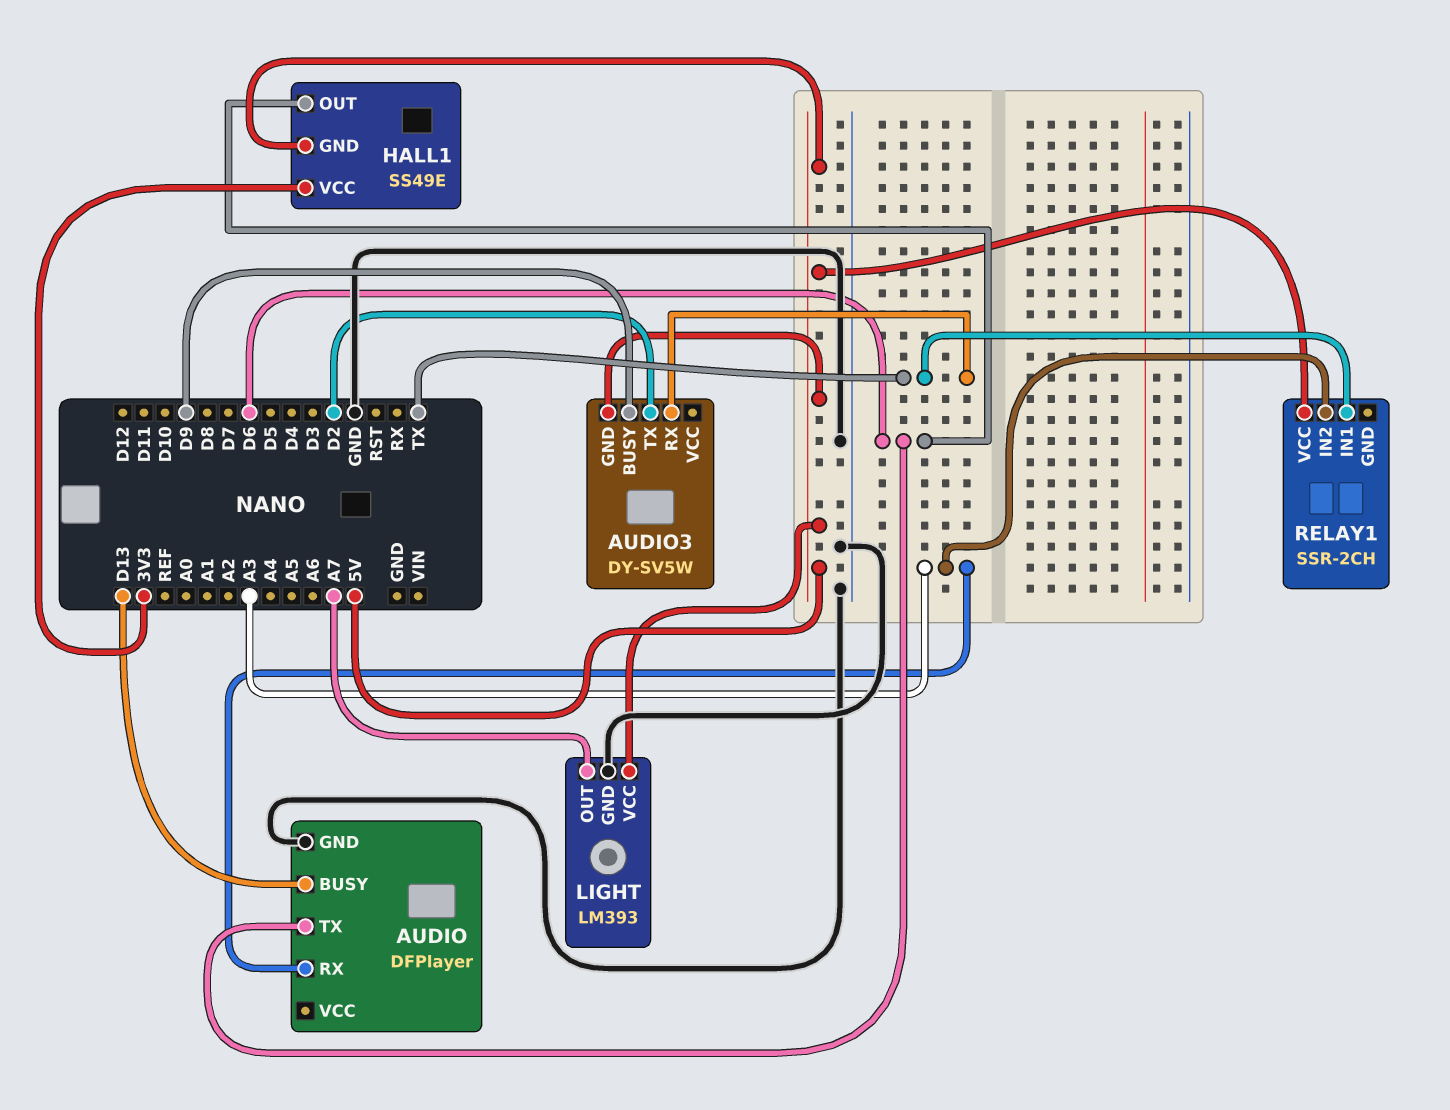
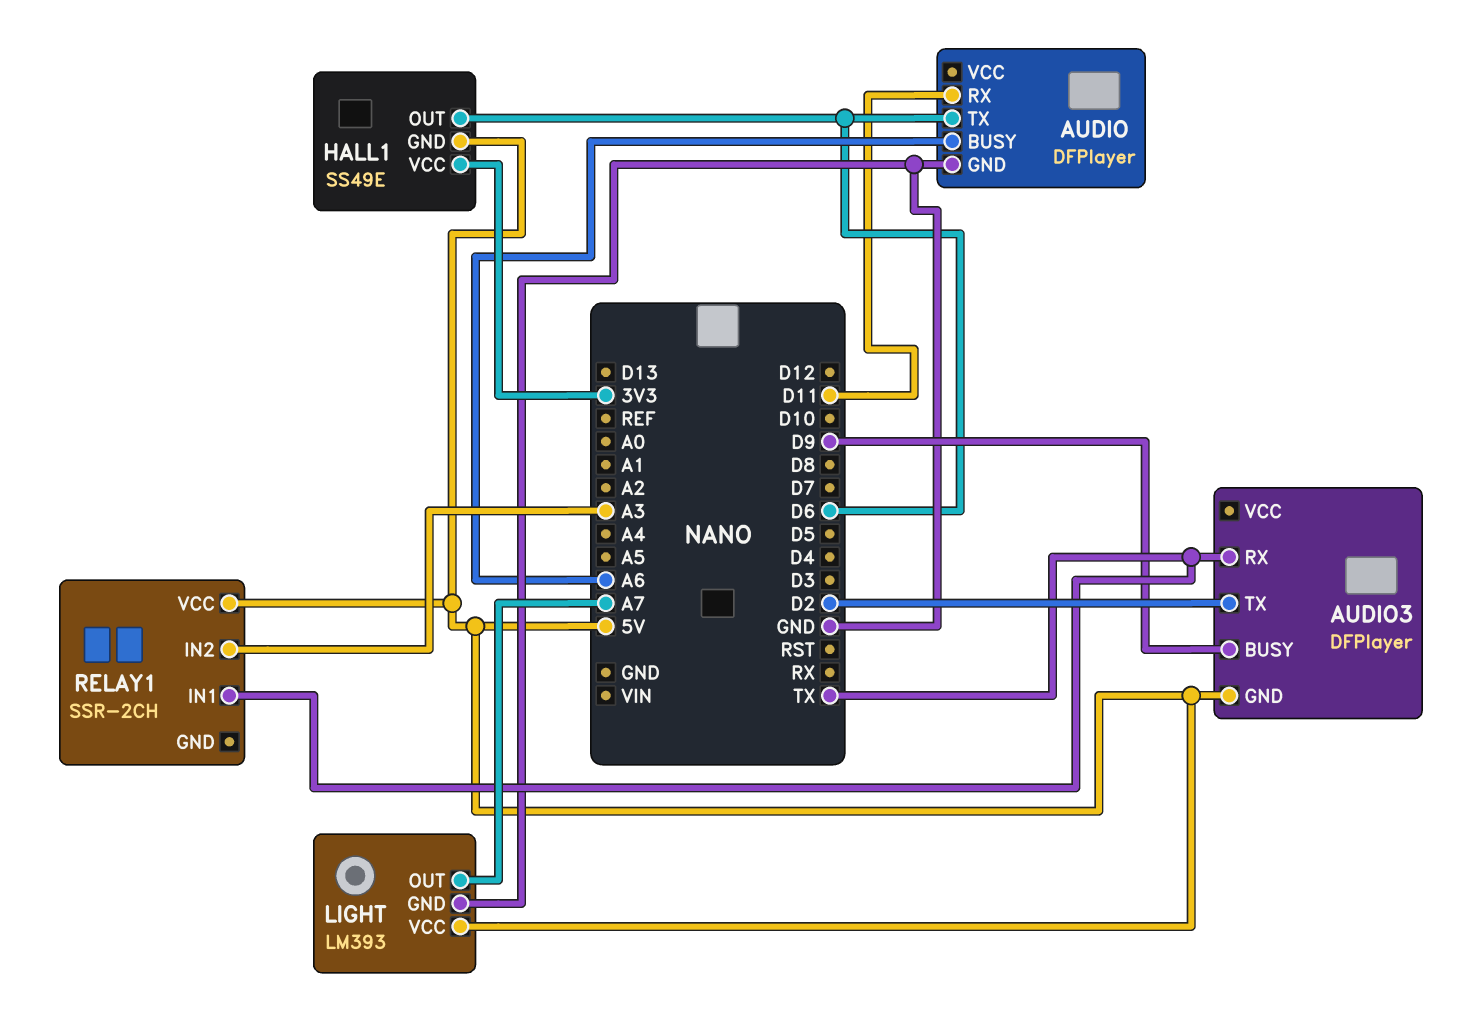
AUDIO pin BUSY: D13 -> A6
AUDIO pin RX: A3 -> D11
AUDIO3: DY-SV5W -> DFPlayer

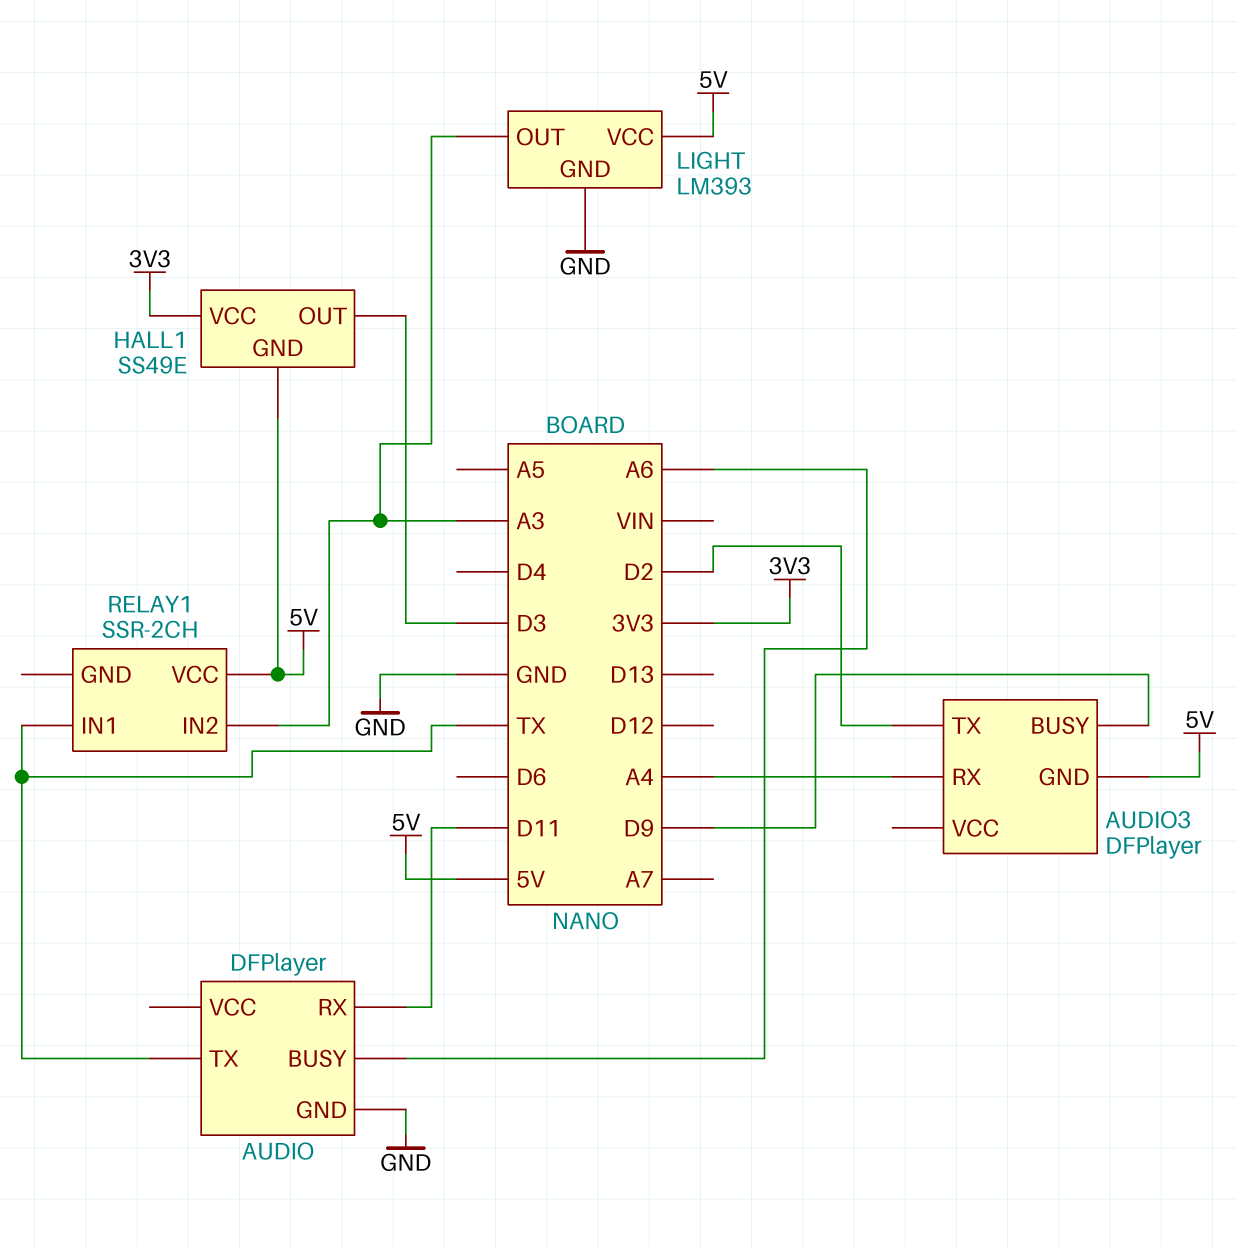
AUDIO pin TX: D6 -> TX
AUDIO3 pin RX: TX -> A4
HALL1 pin OUT: D6 -> D3
LIGHT pin OUT: A7 -> A3

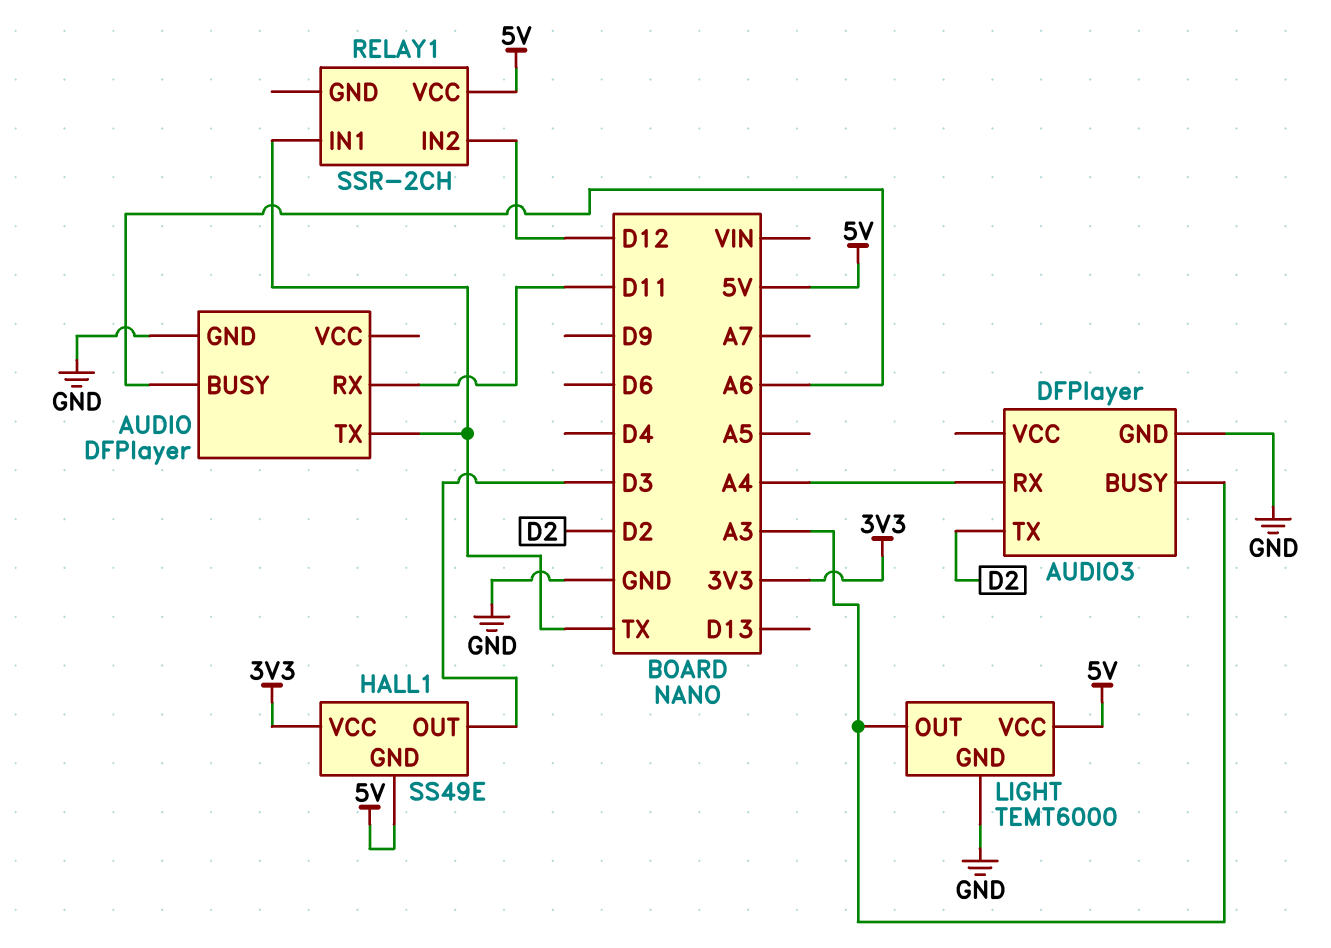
AUDIO3 pin BUSY: D9 -> A3
AUDIO3 pin GND: 5V -> GND
LIGHT: LM393 -> TEMT6000
RELAY1 pin IN2: A3 -> D12

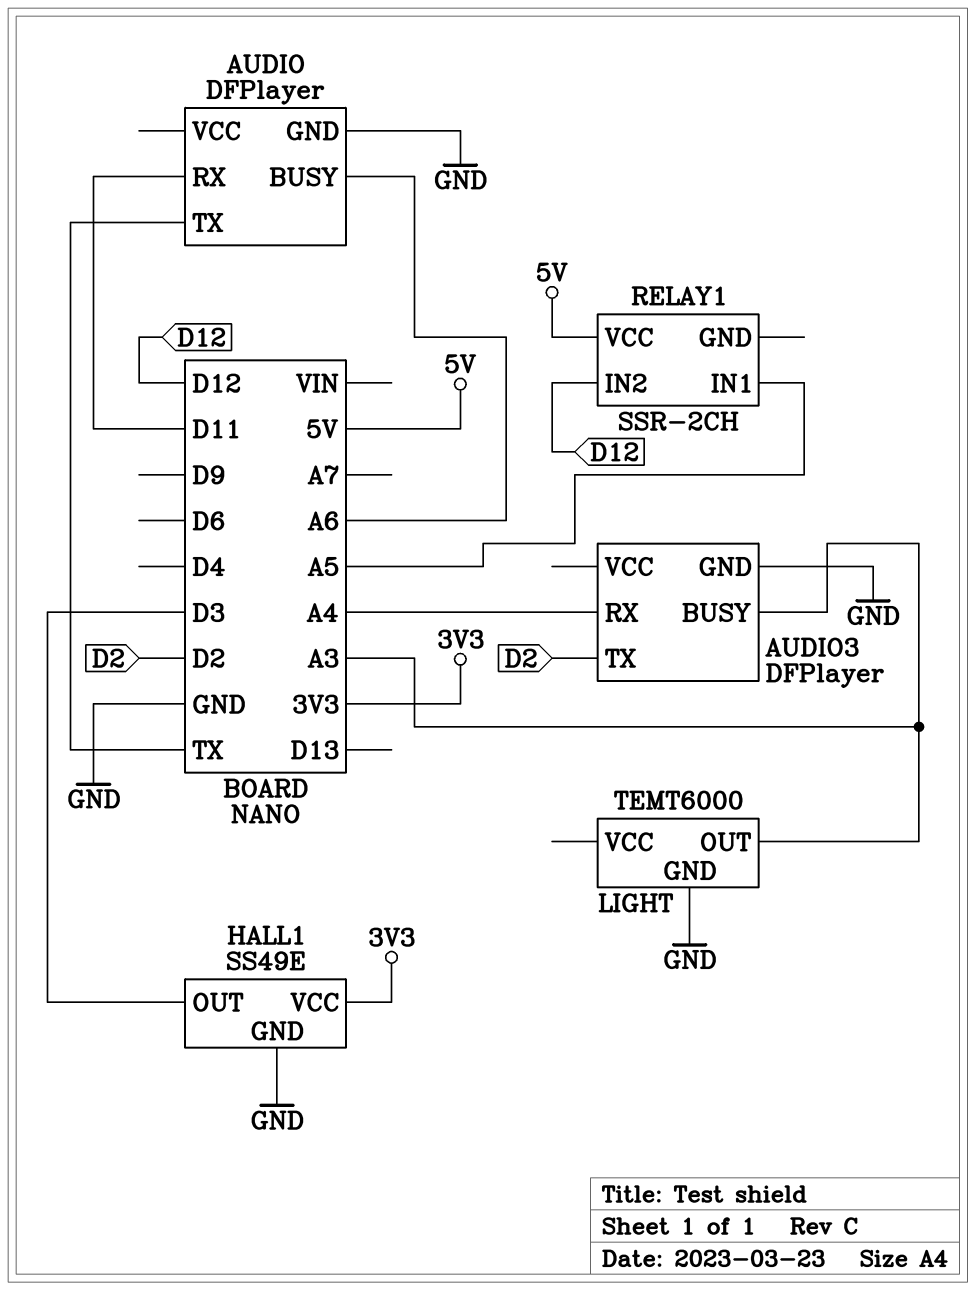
HALL1 pin GND: 5V -> GND
LIGHT pin VCC: 5V -> none
RELAY1 pin IN1: TX -> A5

